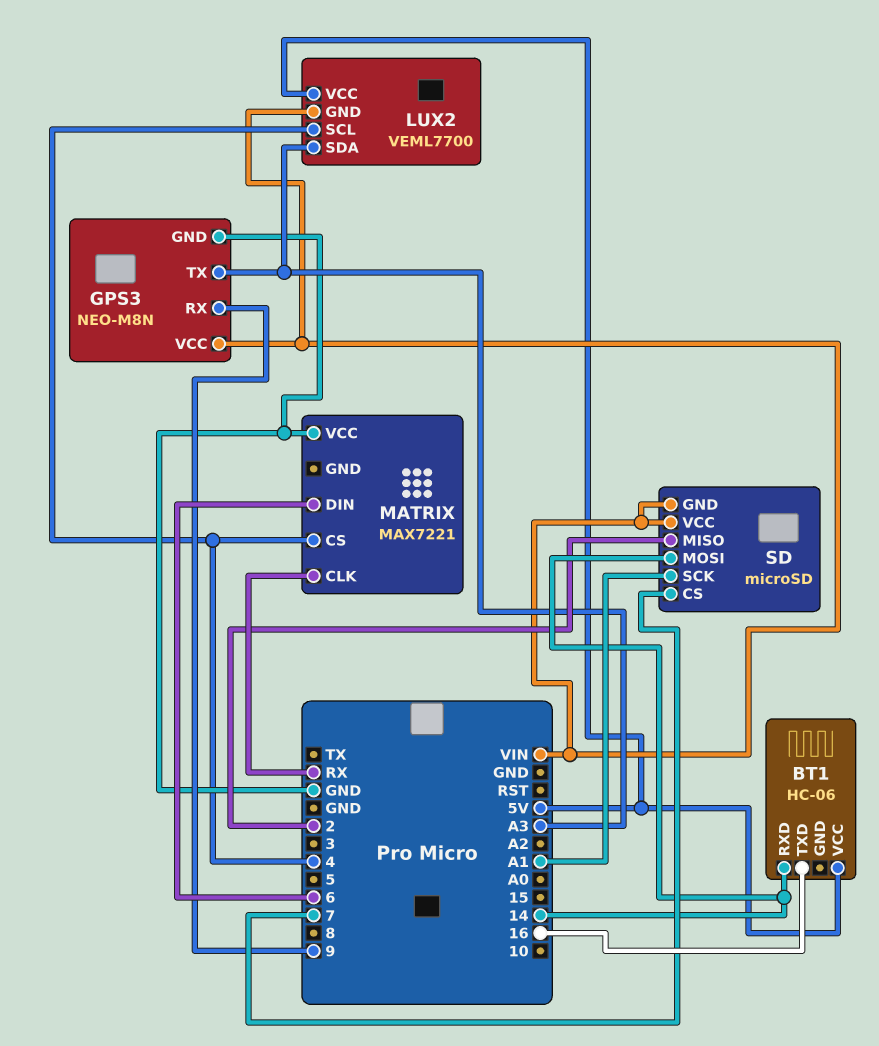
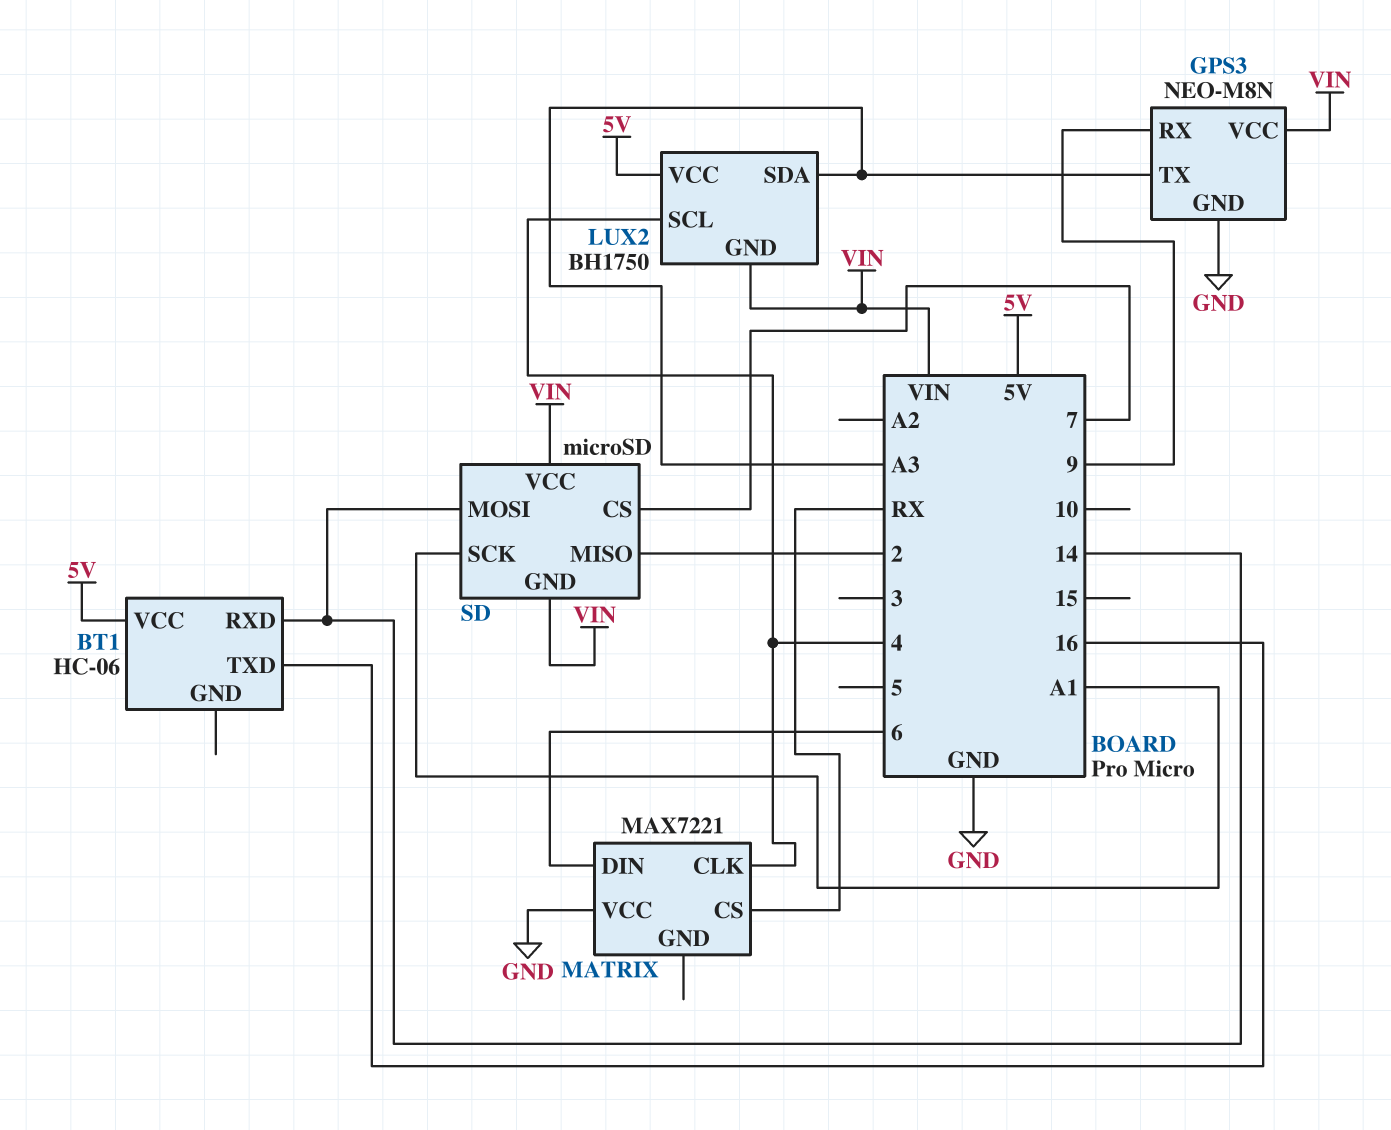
LUX2: VEML7700 -> BH1750
MATRIX pin CLK: RX -> 4
MATRIX pin CS: 4 -> RX

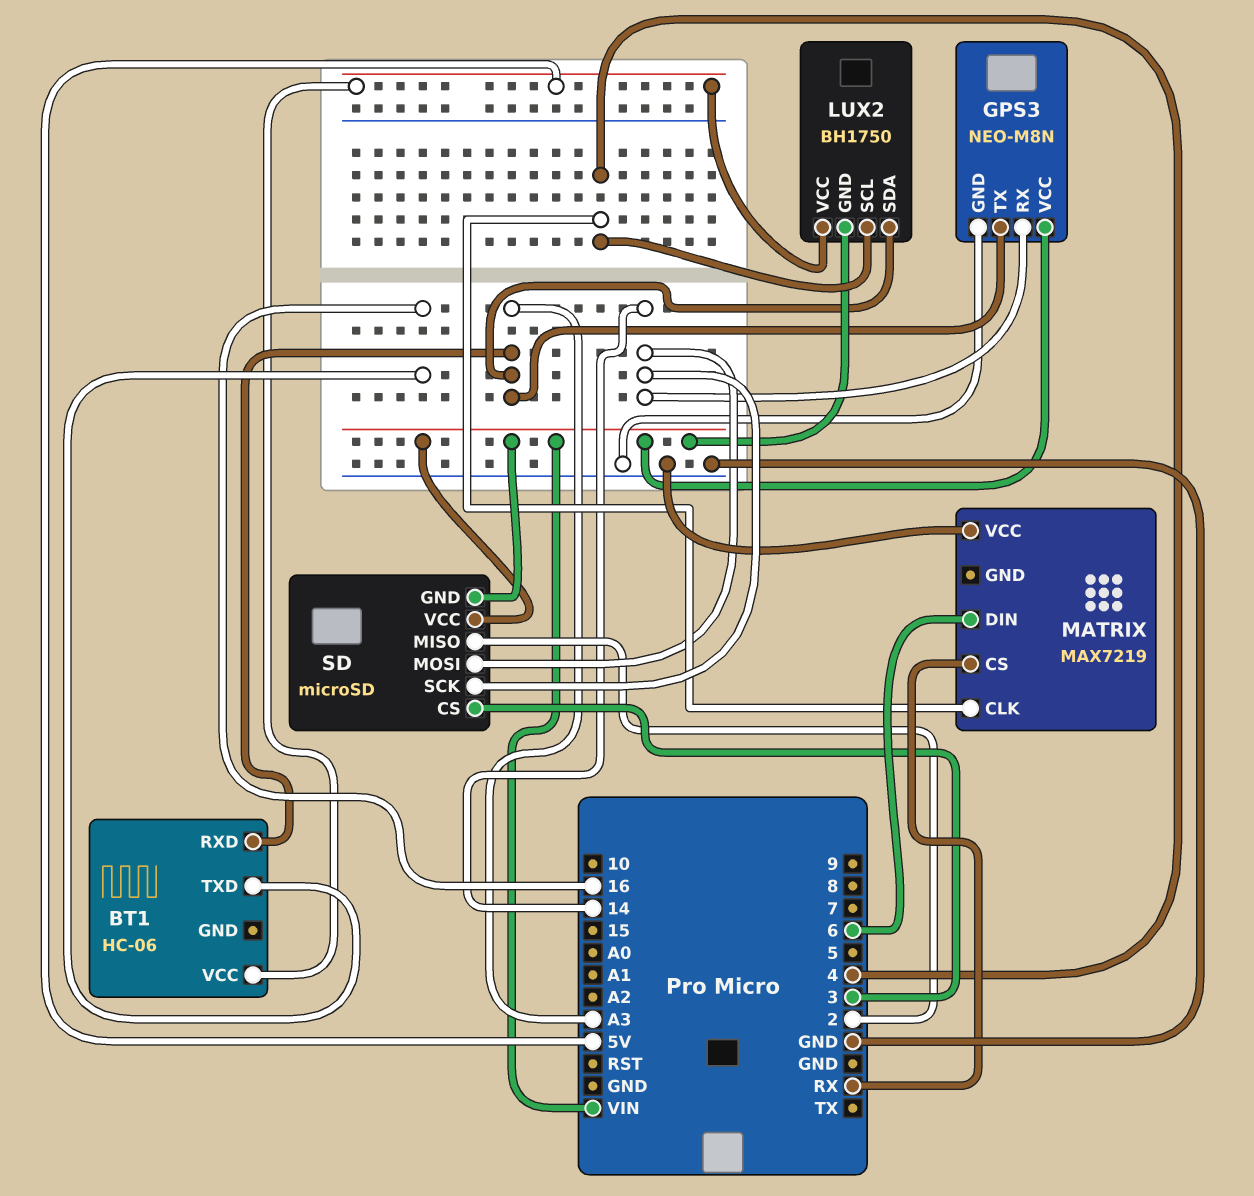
BT1 pin RXD: 14 -> A3
GPS3 pin RX: 9 -> 14
MATRIX: MAX7221 -> MAX7219
SD pin CS: 7 -> 3
SD pin SCK: A1 -> 14

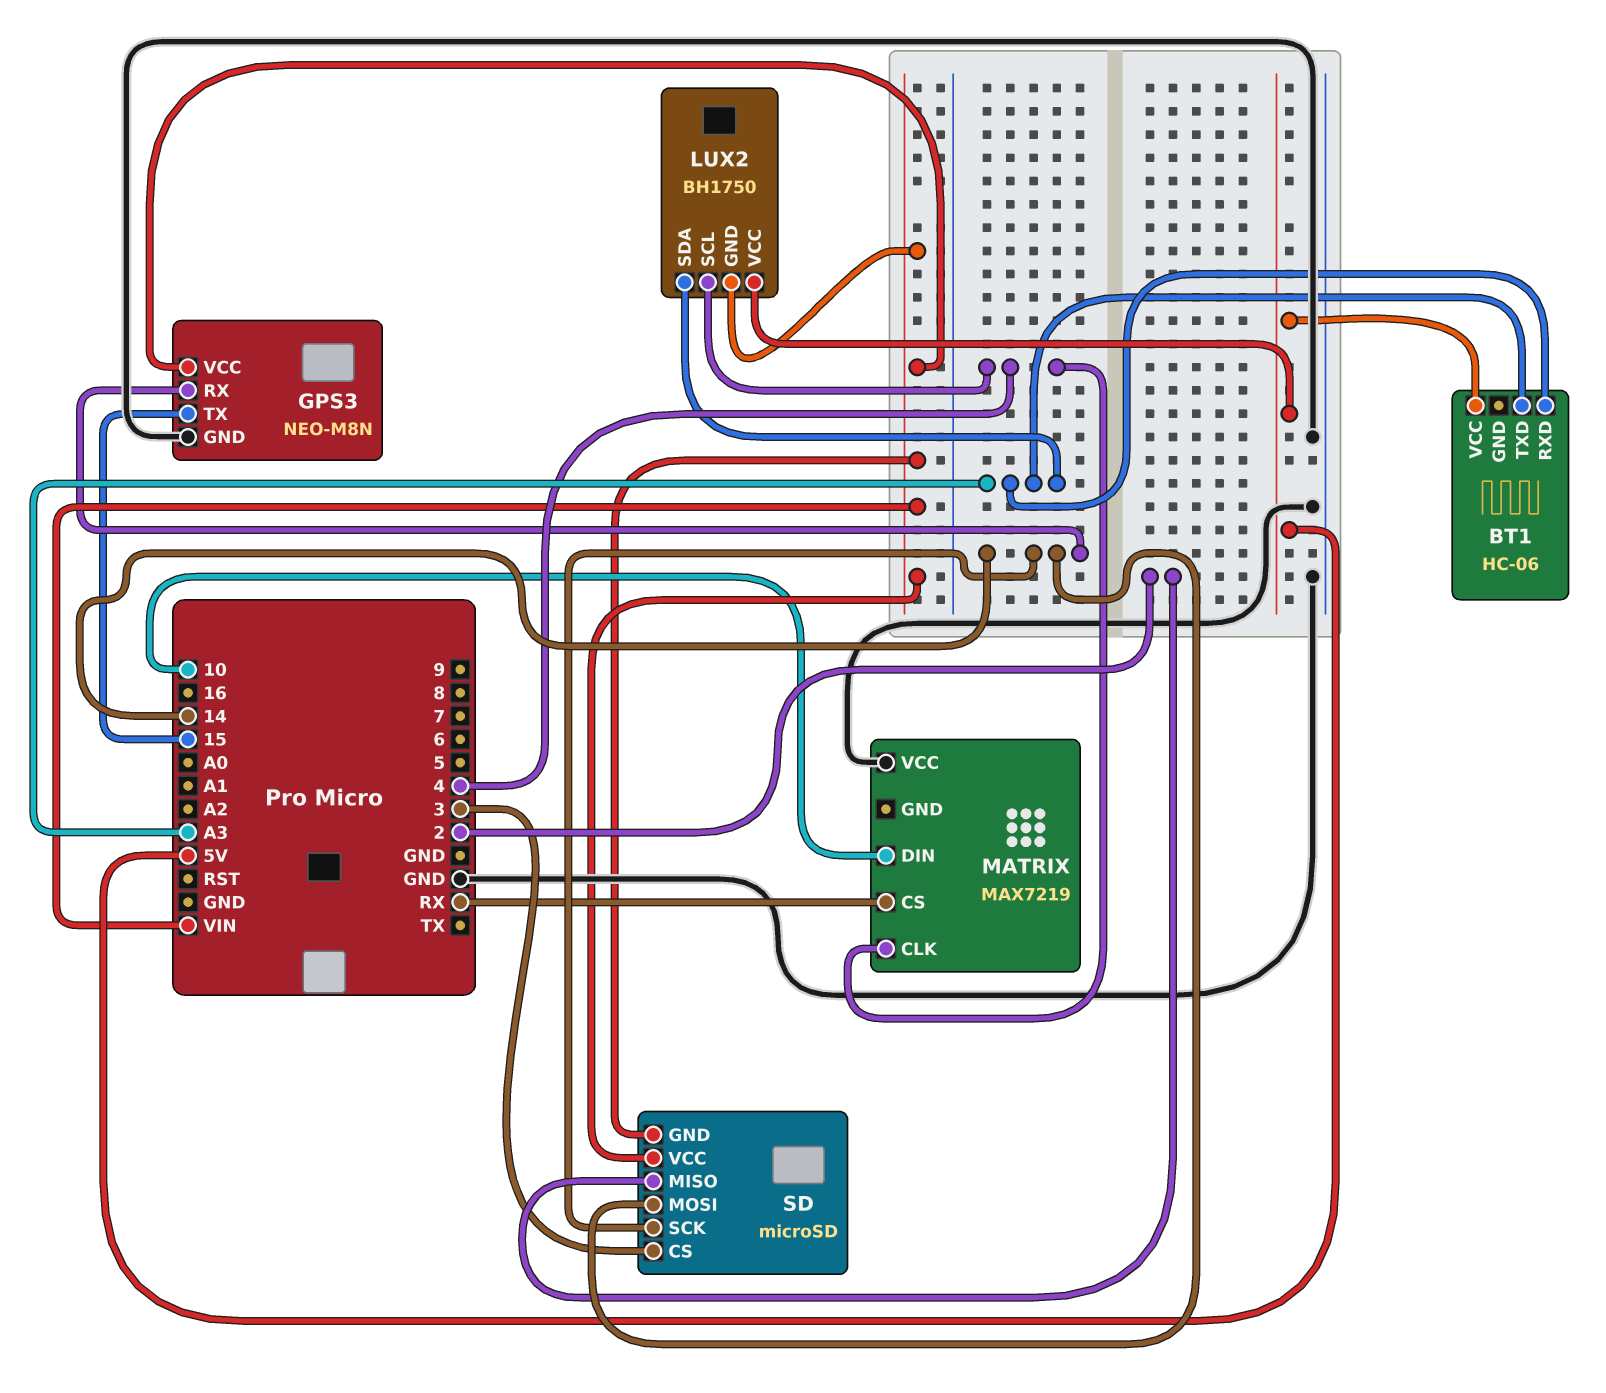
BT1 pin TXD: 16 -> A3
GPS3 pin TX: A3 -> 15
MATRIX pin DIN: 6 -> 10

